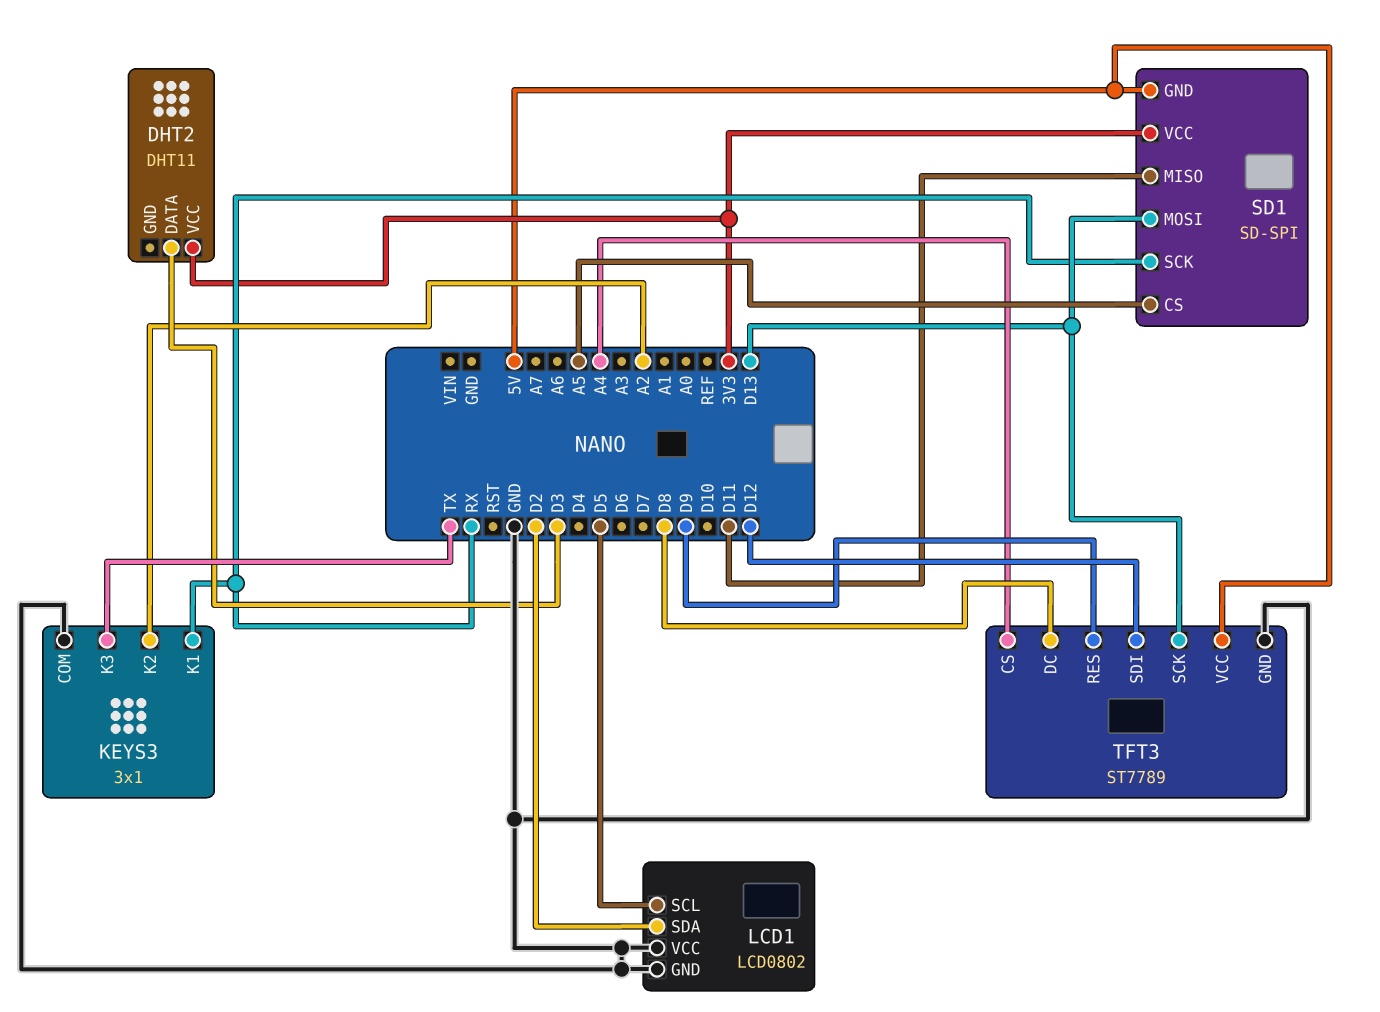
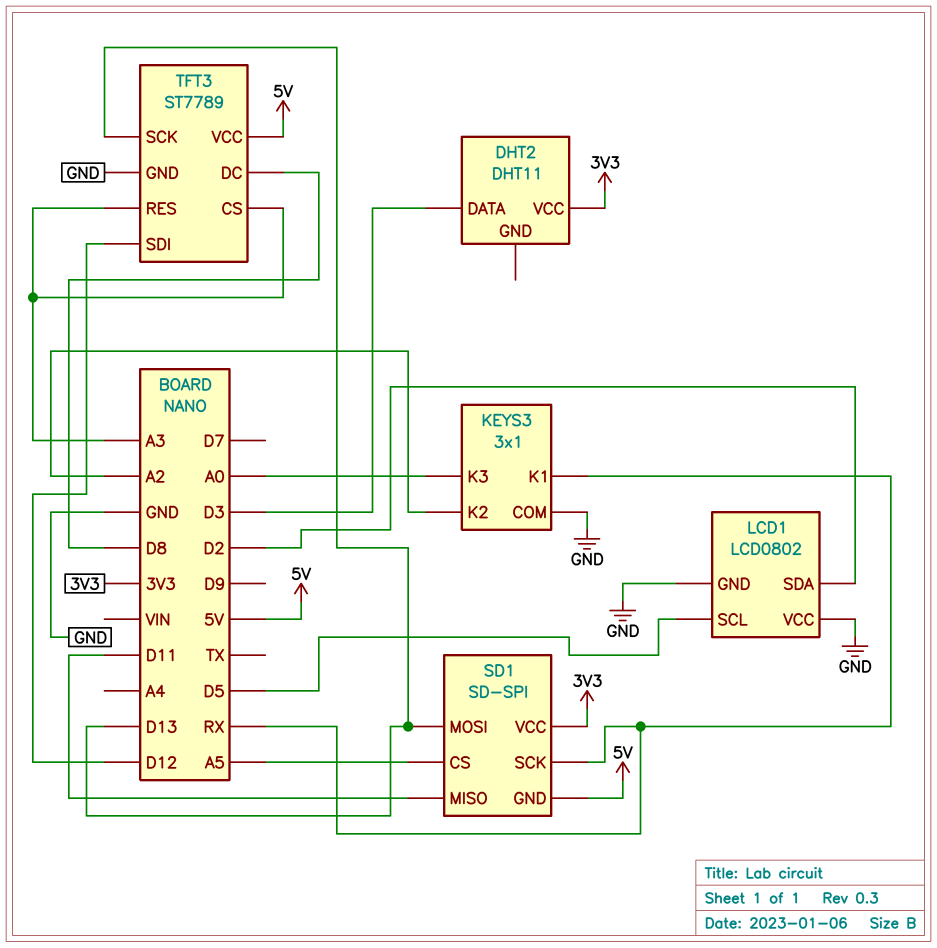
KEYS3 pin K3: TX -> A0
TFT3 pin CS: A4 -> A3
TFT3 pin RES: D9 -> A3

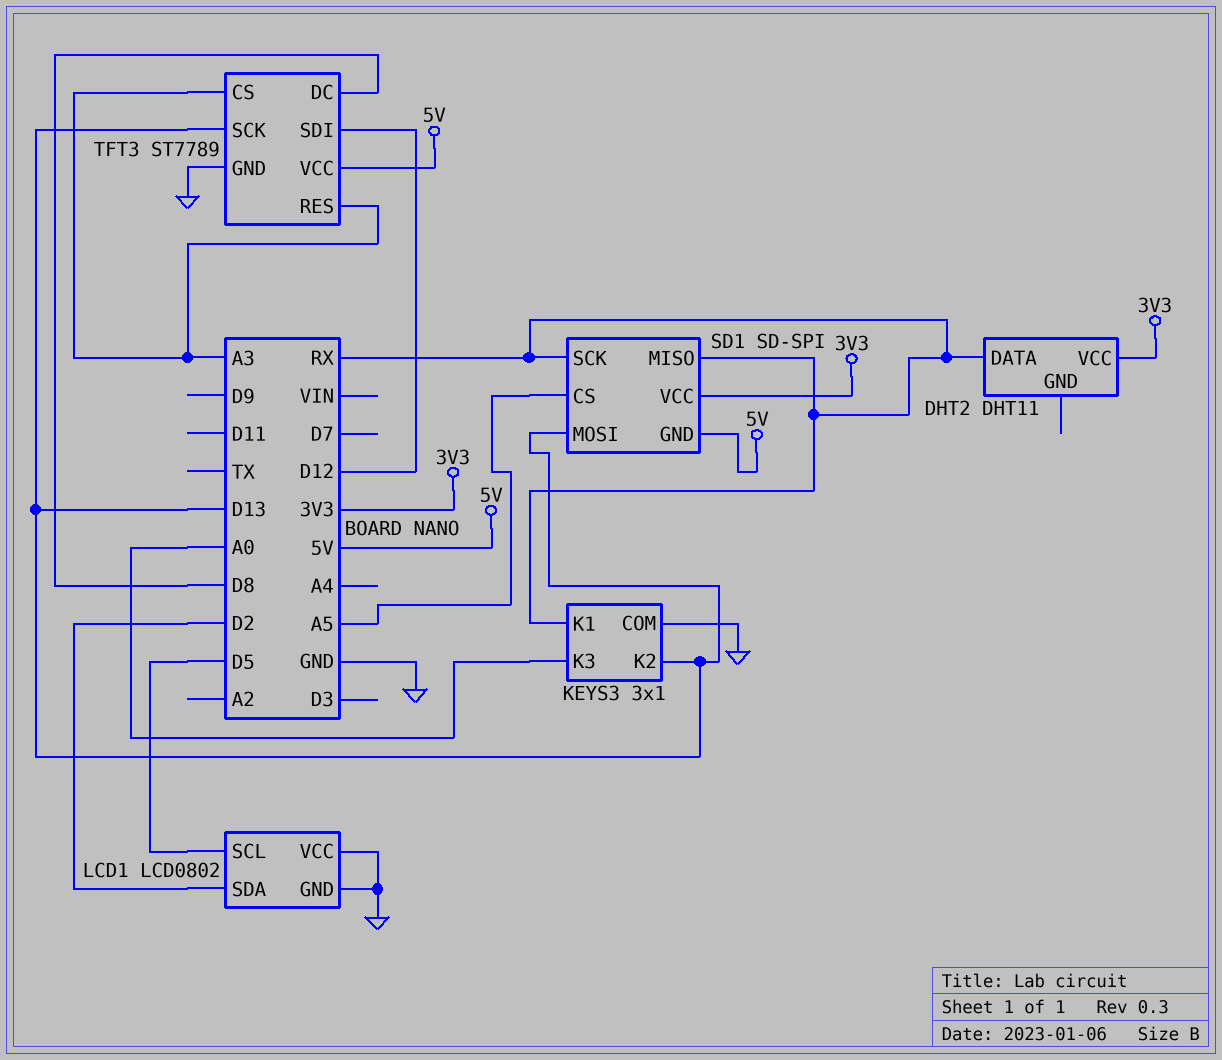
DHT2 pin DATA: D3 -> RX
KEYS3 pin K2: A2 -> D13
SD1 pin MISO: D11 -> RX

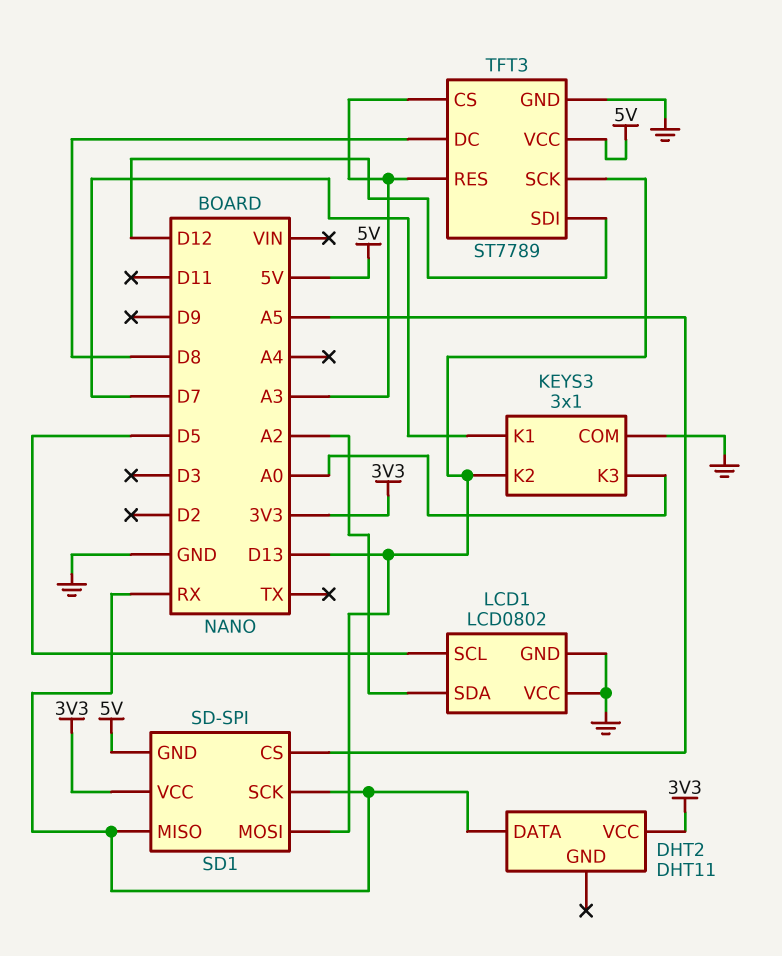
KEYS3 pin K1: RX -> D7
LCD1 pin SDA: D2 -> A2

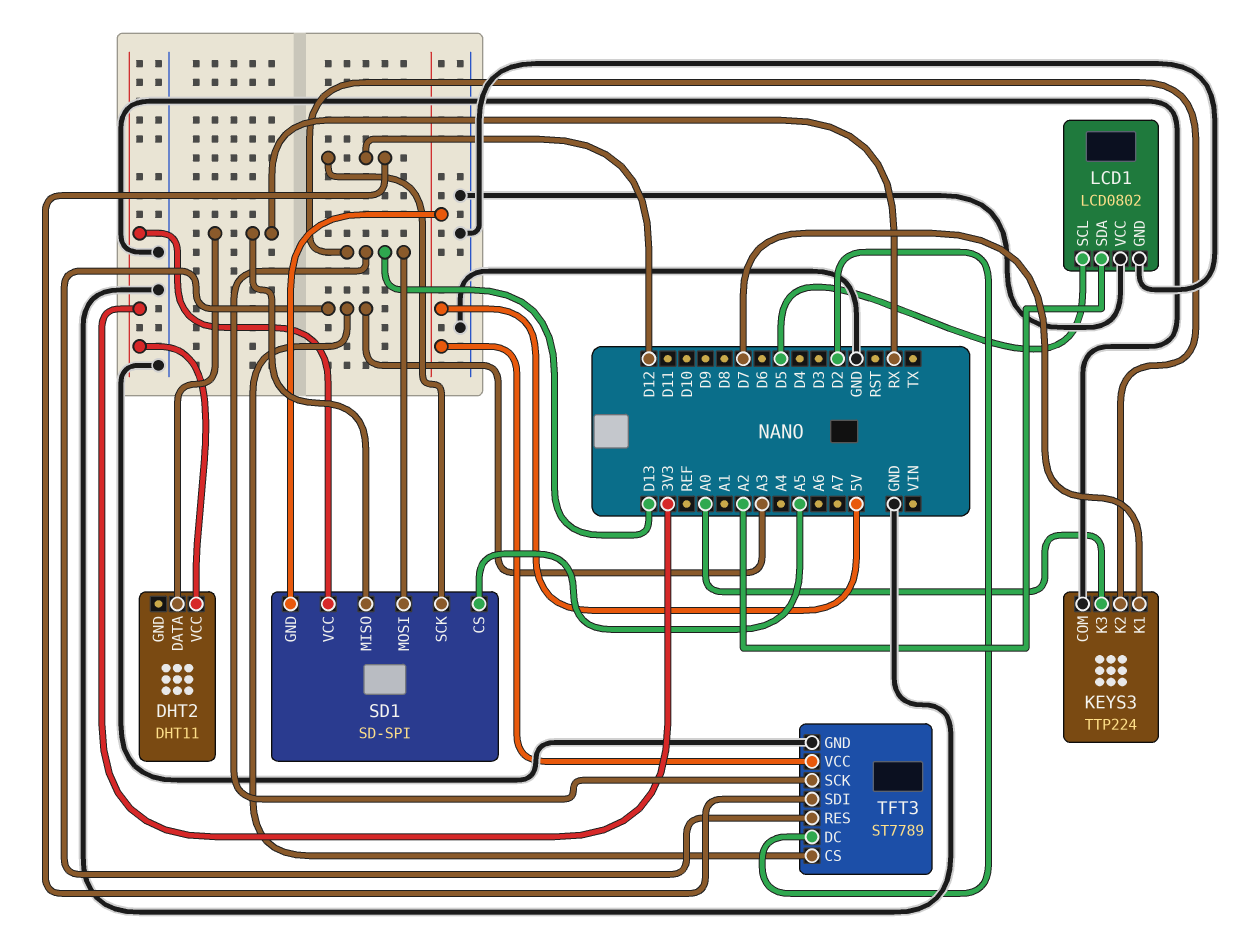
KEYS3: 3x1 -> TTP224
SD1 pin SCK: RX -> D12
TFT3 pin DC: D8 -> D2

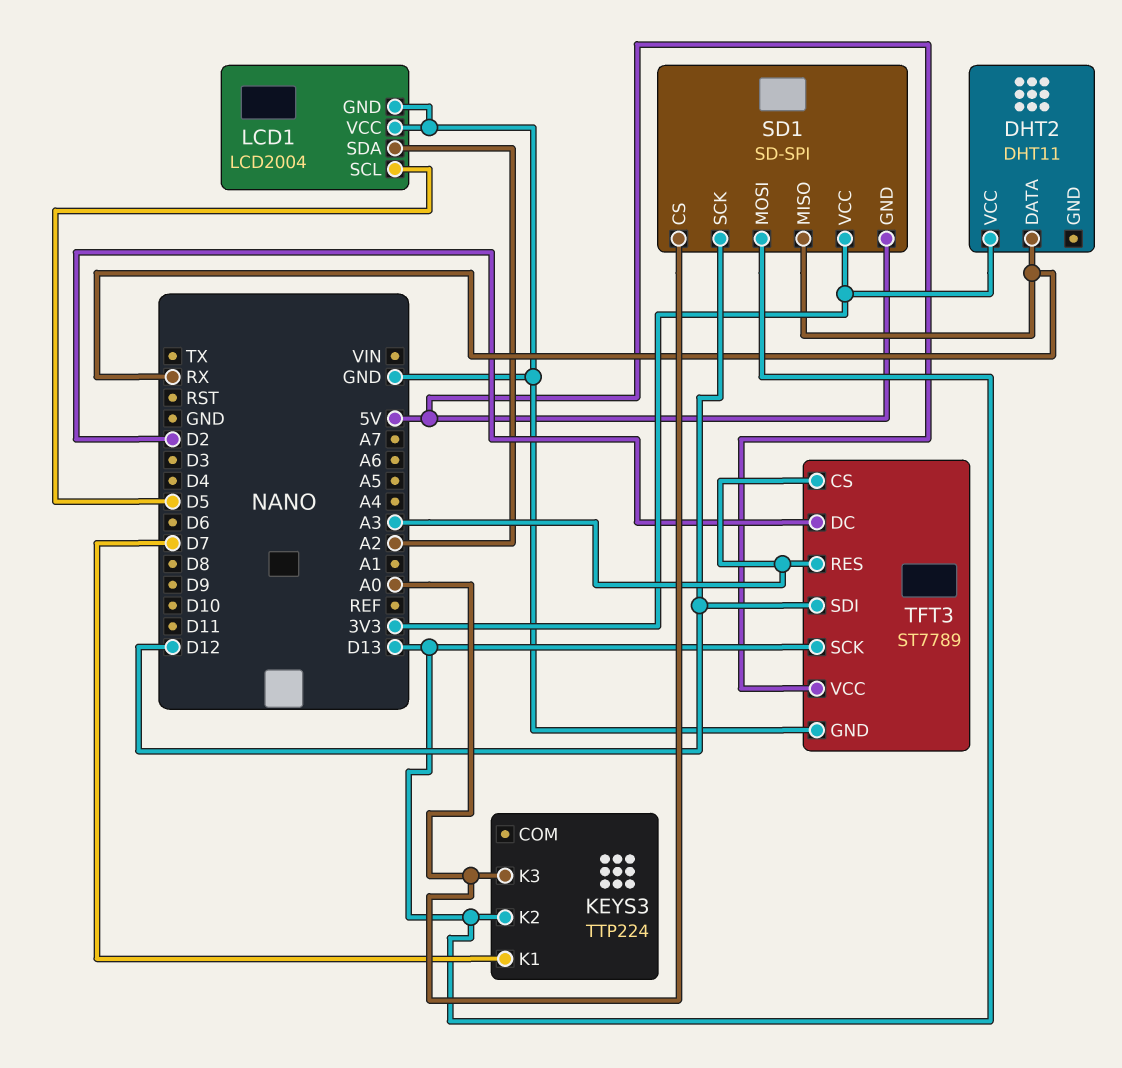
KEYS3 pin COM: GND -> none
LCD1: LCD0802 -> LCD2004
SD1 pin CS: A5 -> A0

